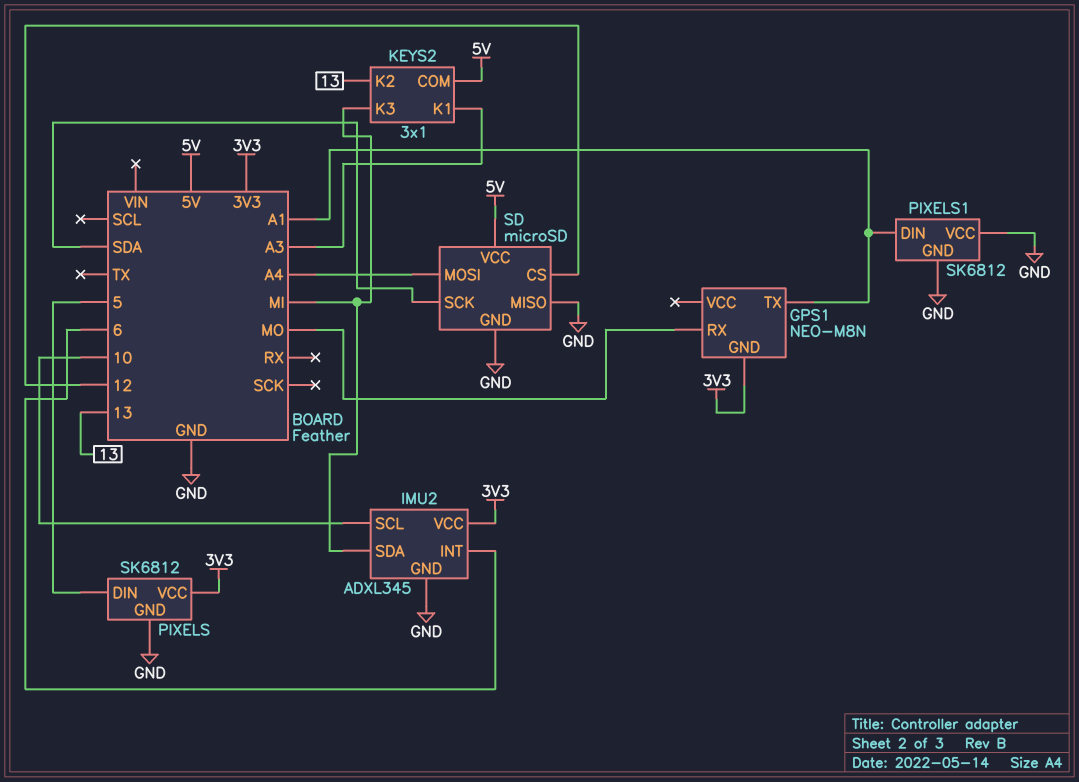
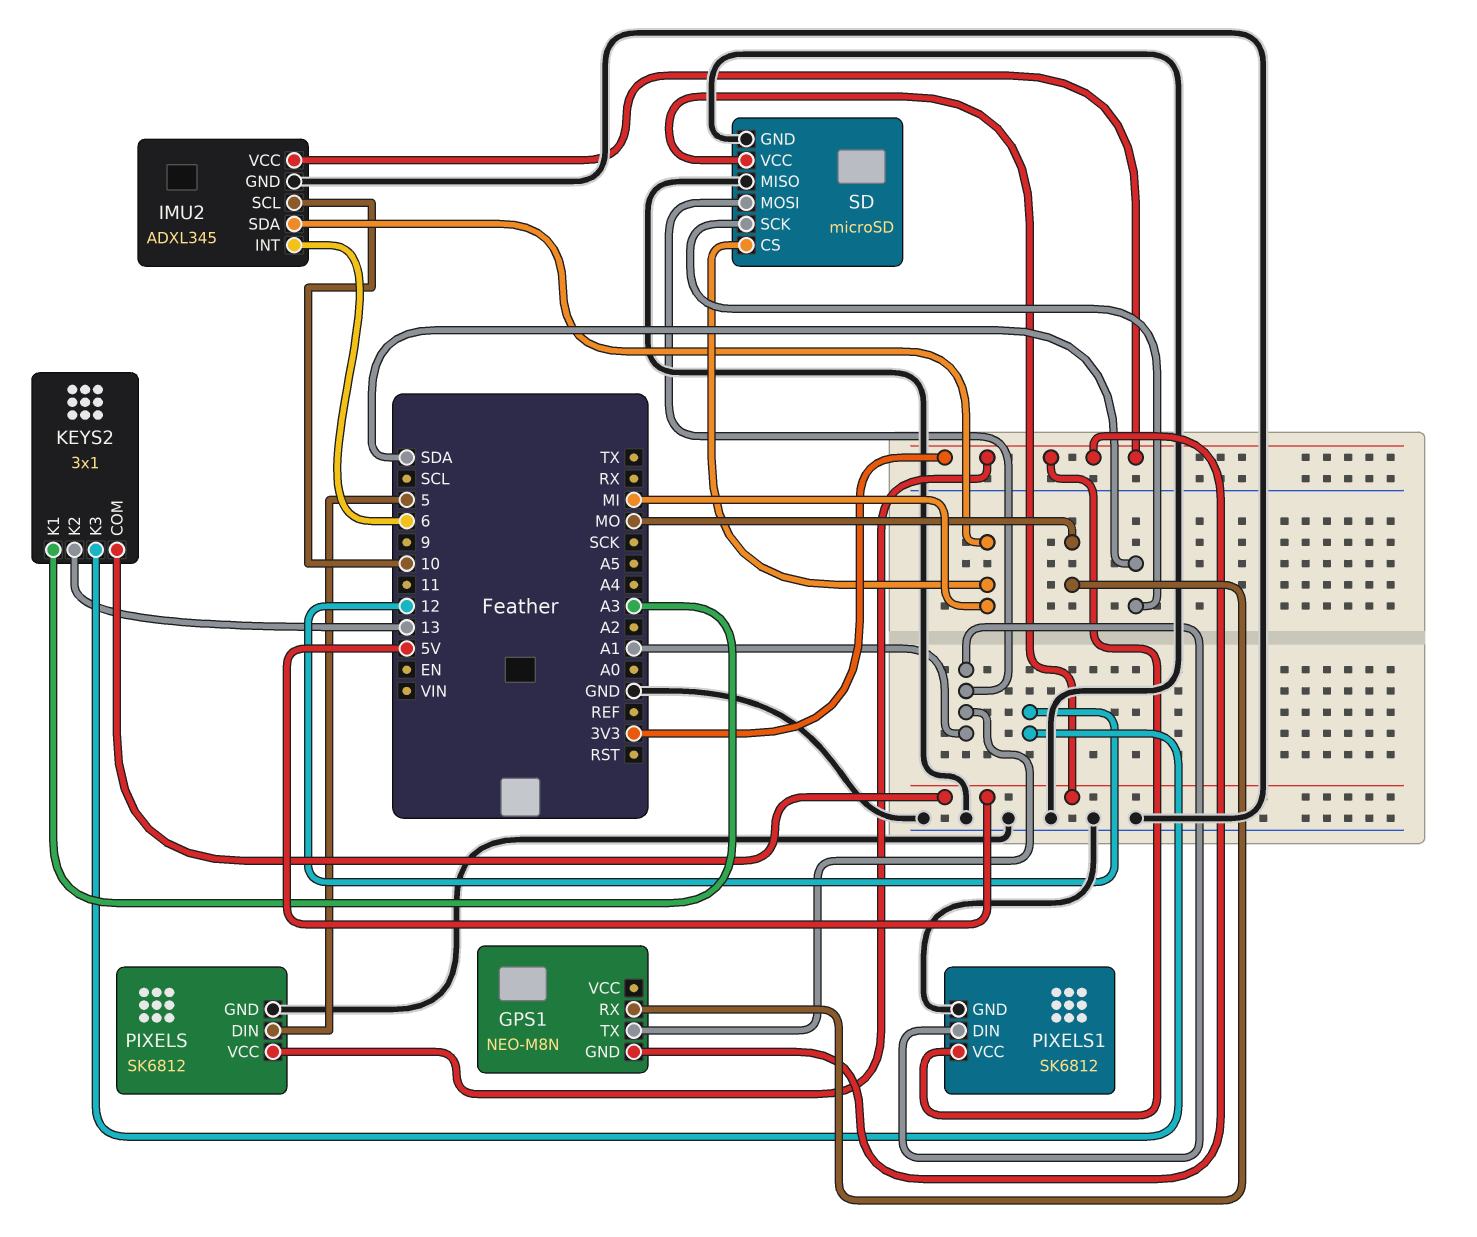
KEYS2 pin K3: MI -> 12
PIXELS1 pin VCC: GND -> 3V3
SD pin CS: 12 -> MI
SD pin MOSI: A4 -> A1

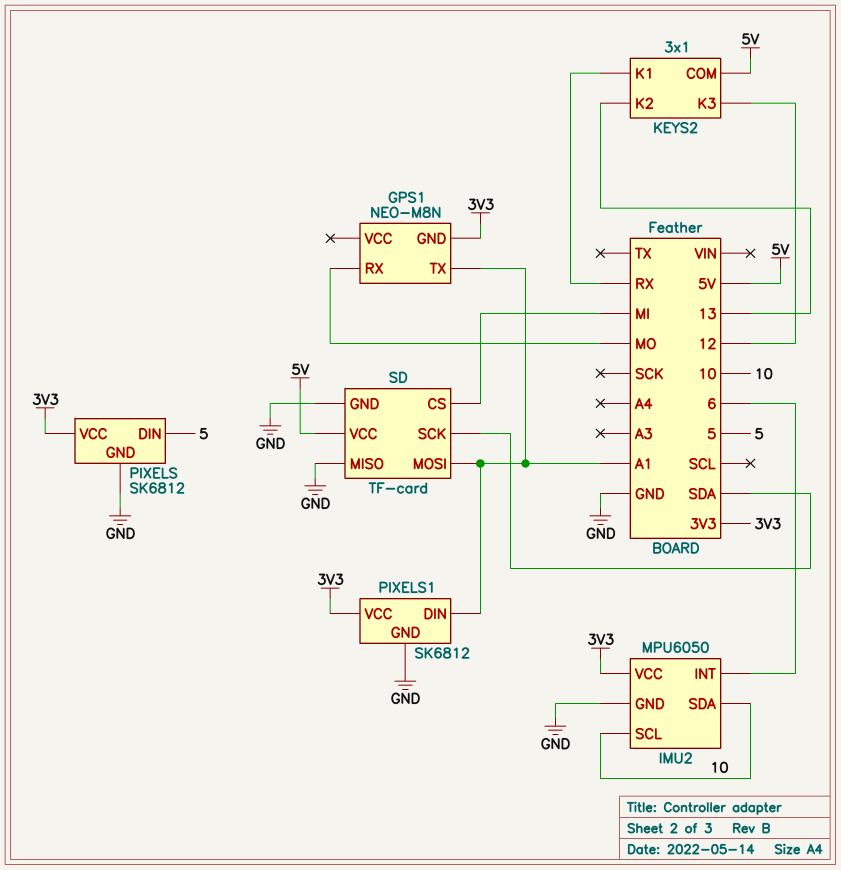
IMU2: ADXL345 -> MPU6050
IMU2 pin SDA: MI -> 10
KEYS2 pin K1: A3 -> RX
SD: microSD -> TF-card

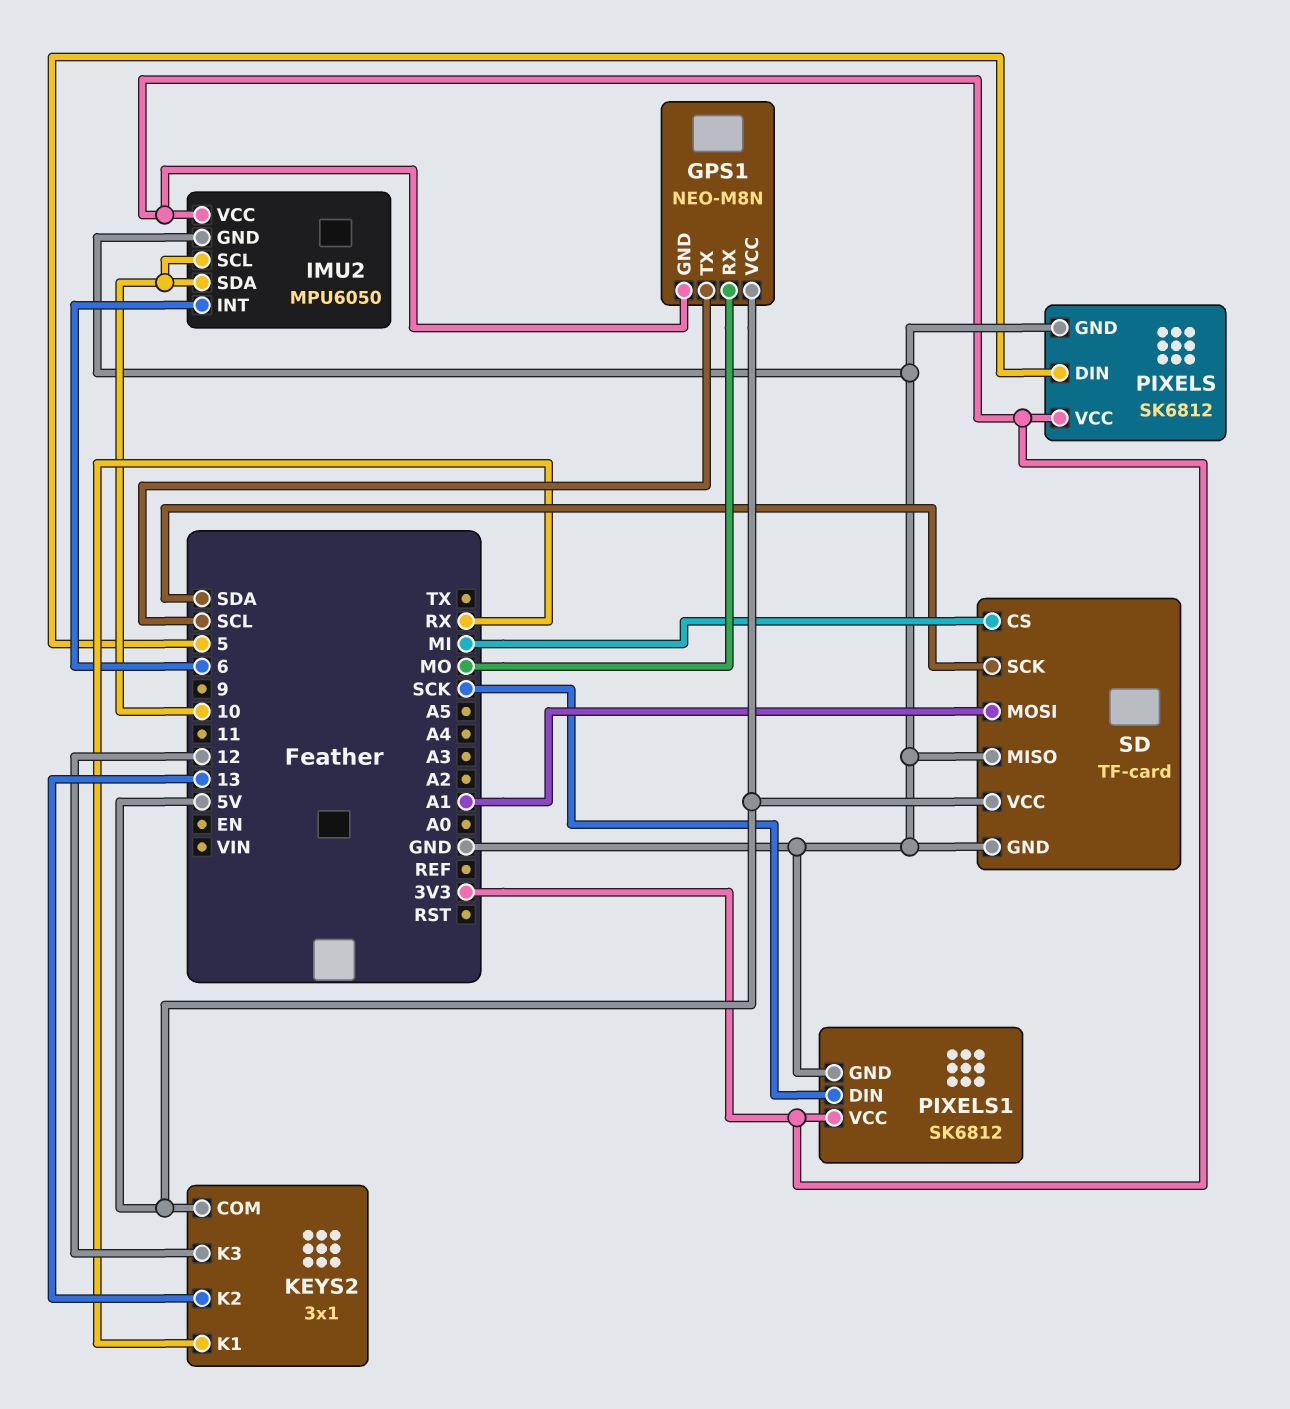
GPS1 pin TX: A1 -> SCL
GPS1 pin VCC: none -> 5V
PIXELS1 pin DIN: A1 -> SCK

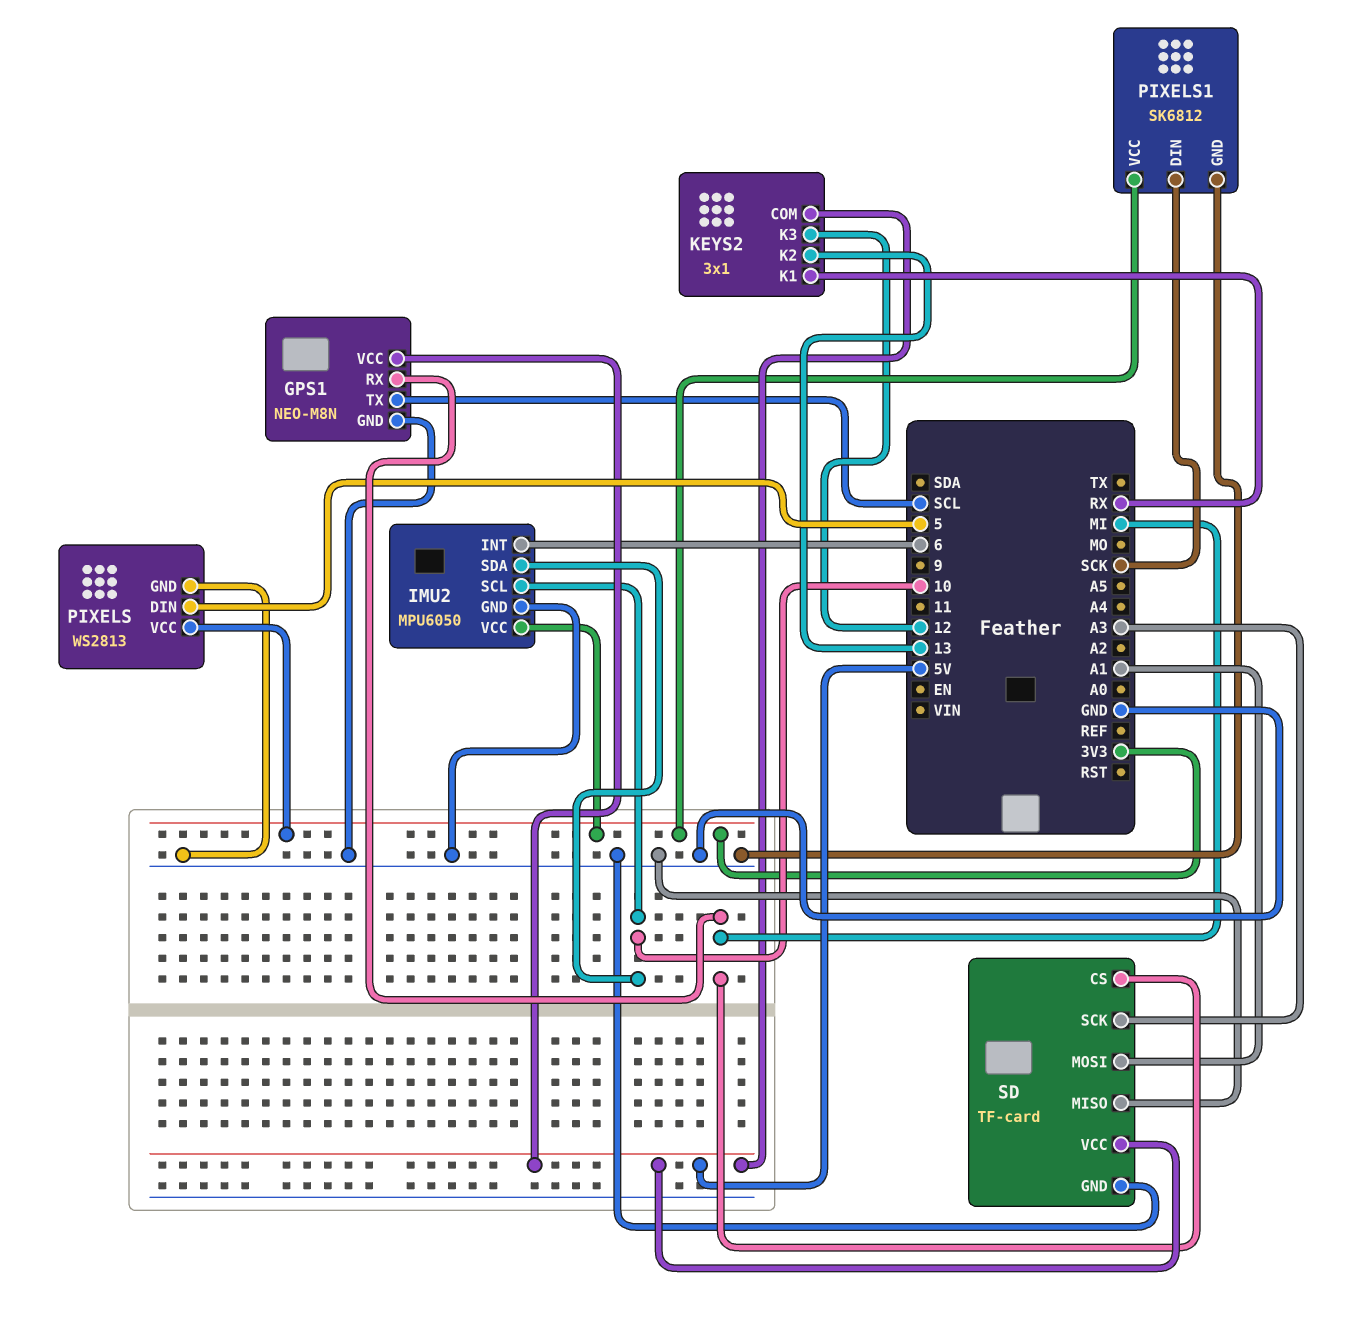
GPS1 pin GND: 3V3 -> GND
GPS1 pin RX: MO -> MI
PIXELS: SK6812 -> WS2813
SD pin SCK: SDA -> A3

